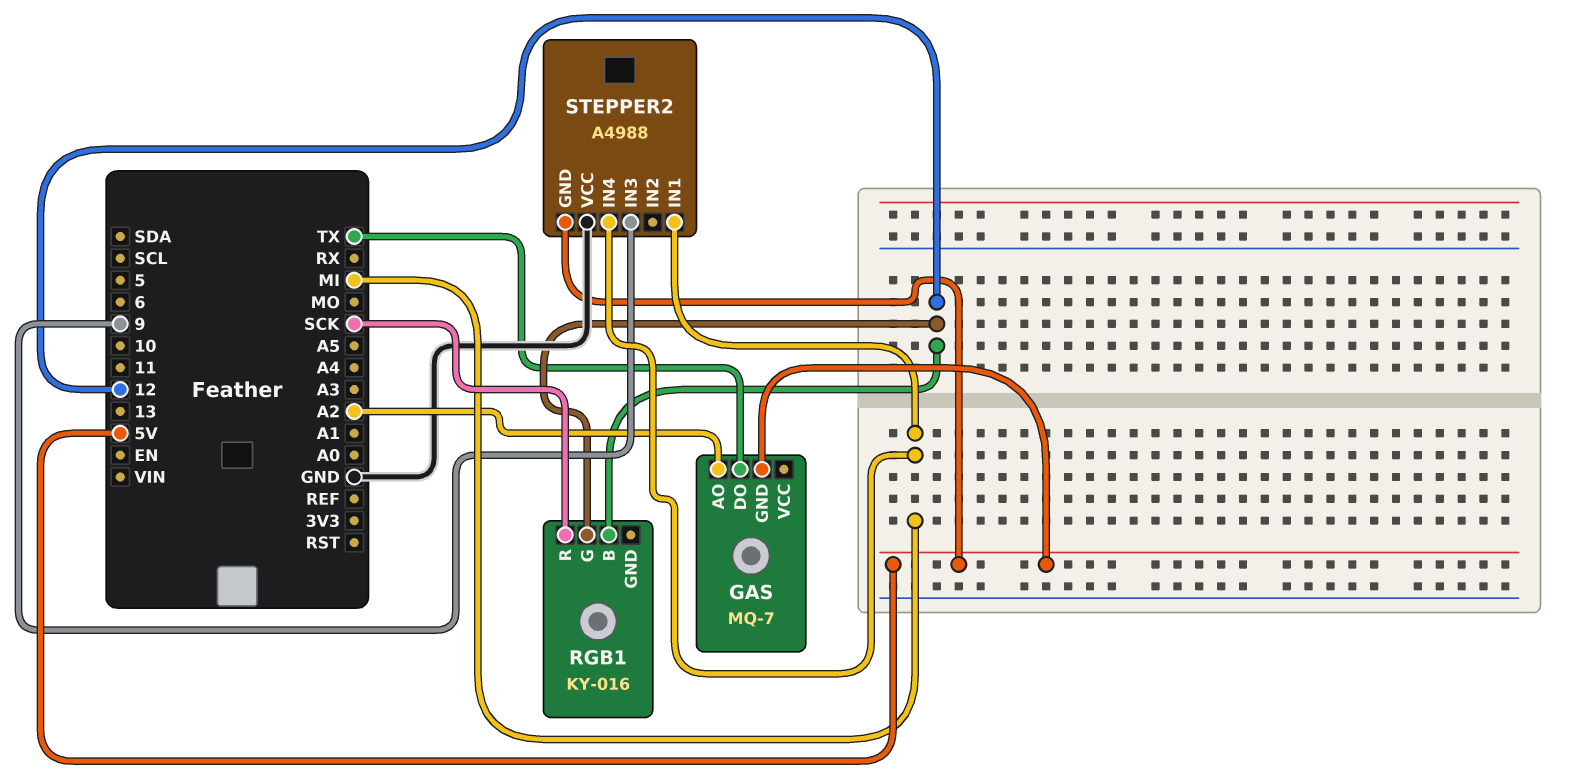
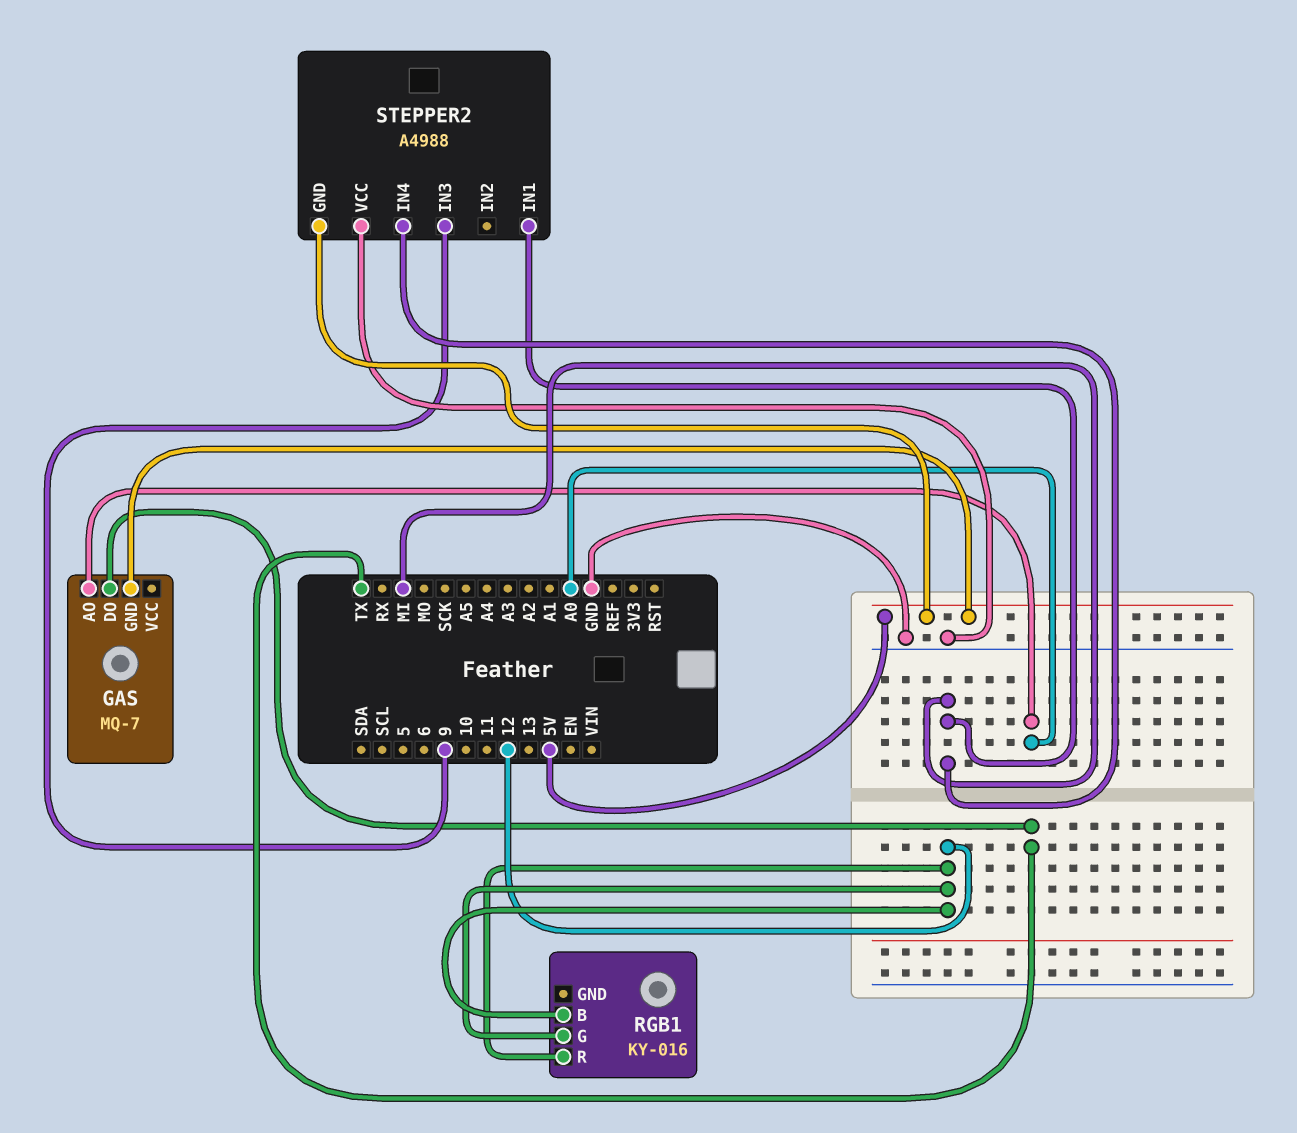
GAS pin AO: A2 -> A0
RGB1 pin R: SCK -> 12

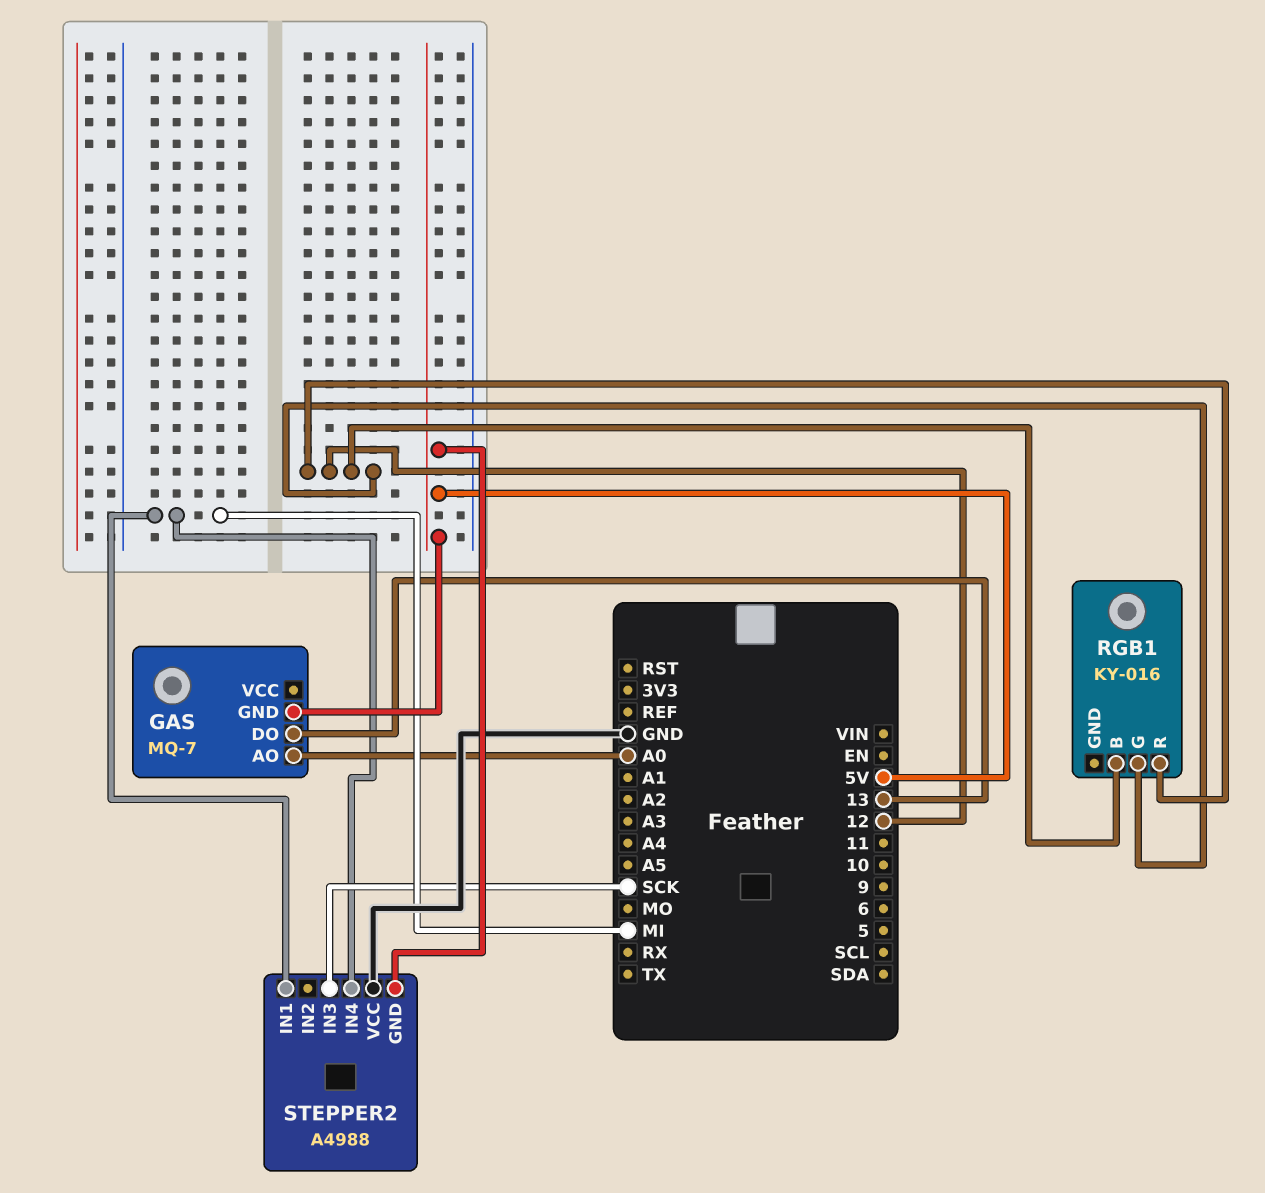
GAS pin DO: TX -> 13
STEPPER2 pin IN3: 9 -> SCK

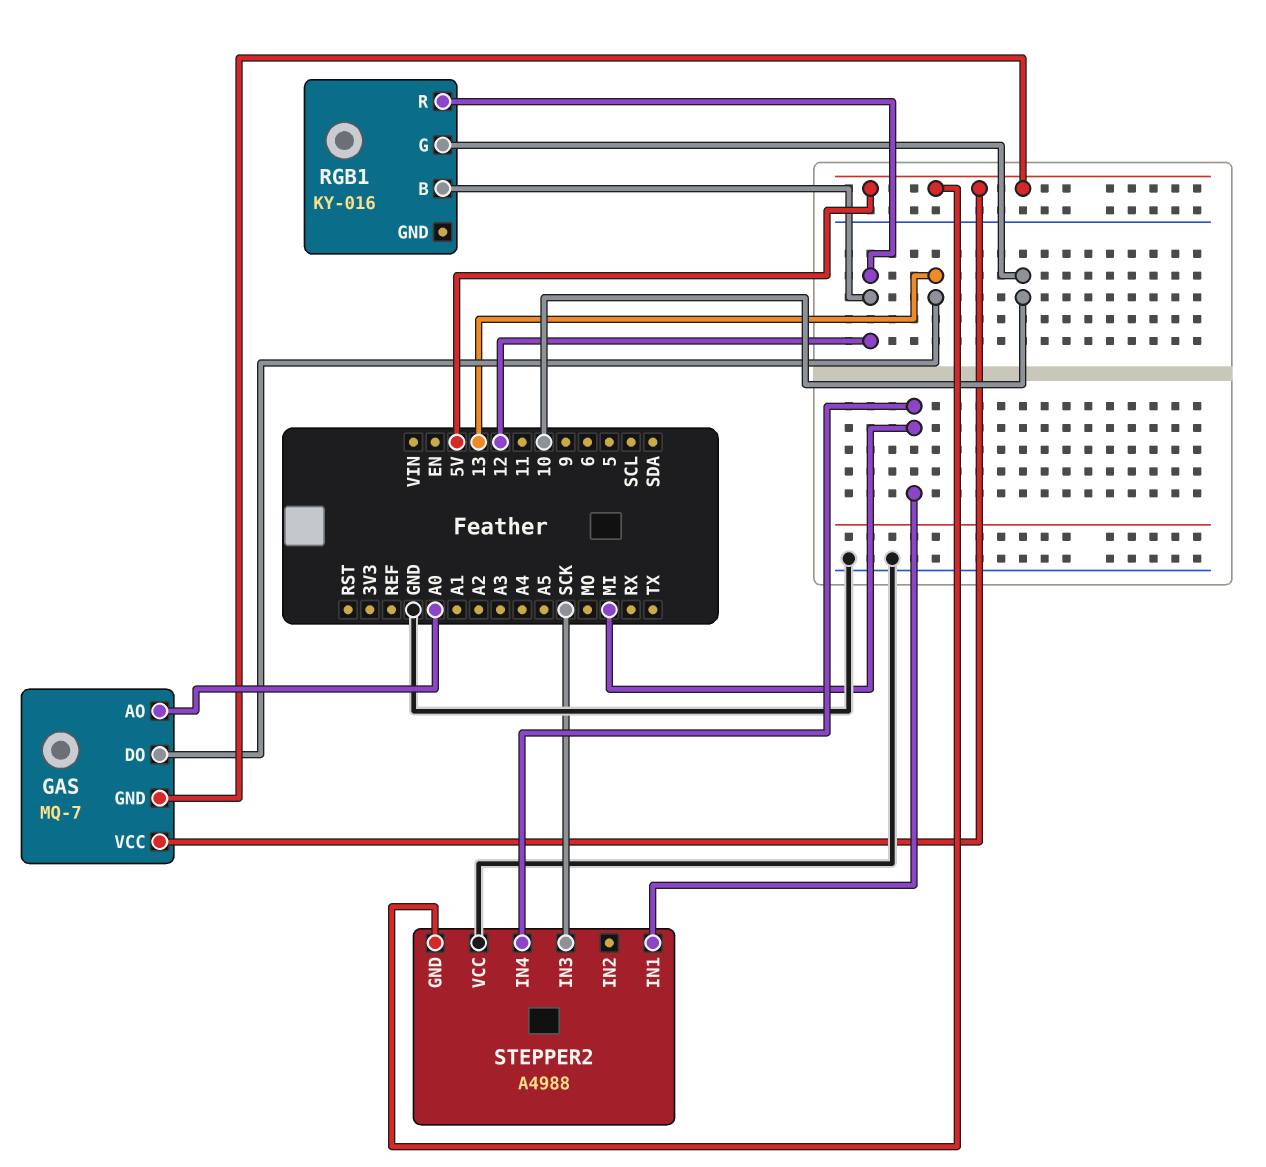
GAS pin VCC: none -> 5V
RGB1 pin G: 12 -> 10

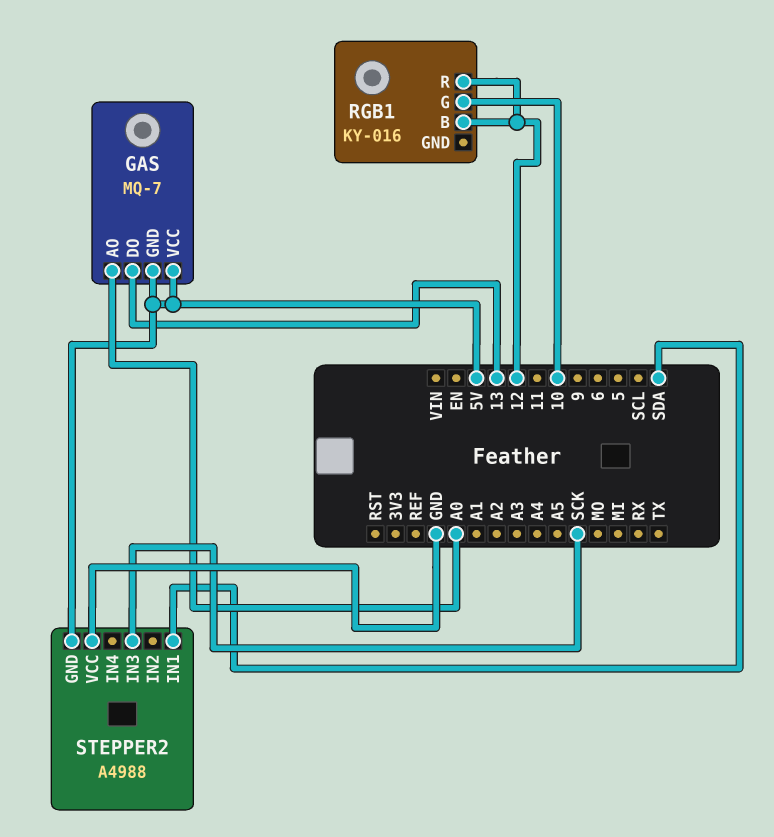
STEPPER2 pin IN1: MI -> SDA
STEPPER2 pin IN4: MI -> none

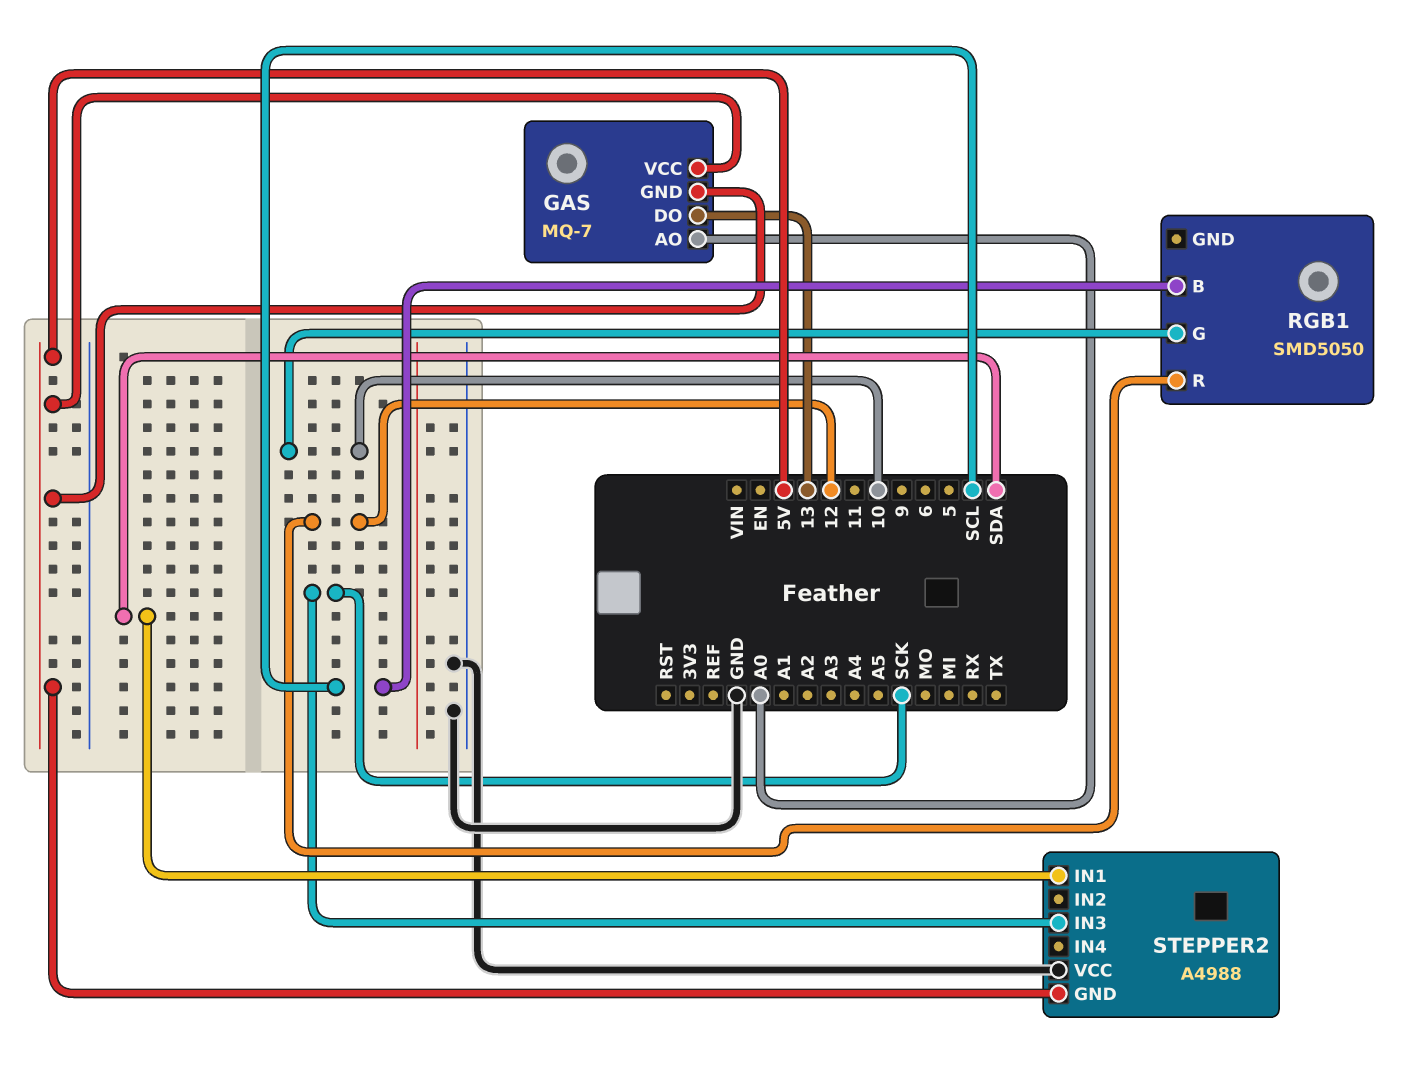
RGB1: KY-016 -> SMD5050
RGB1 pin B: 12 -> SCL

